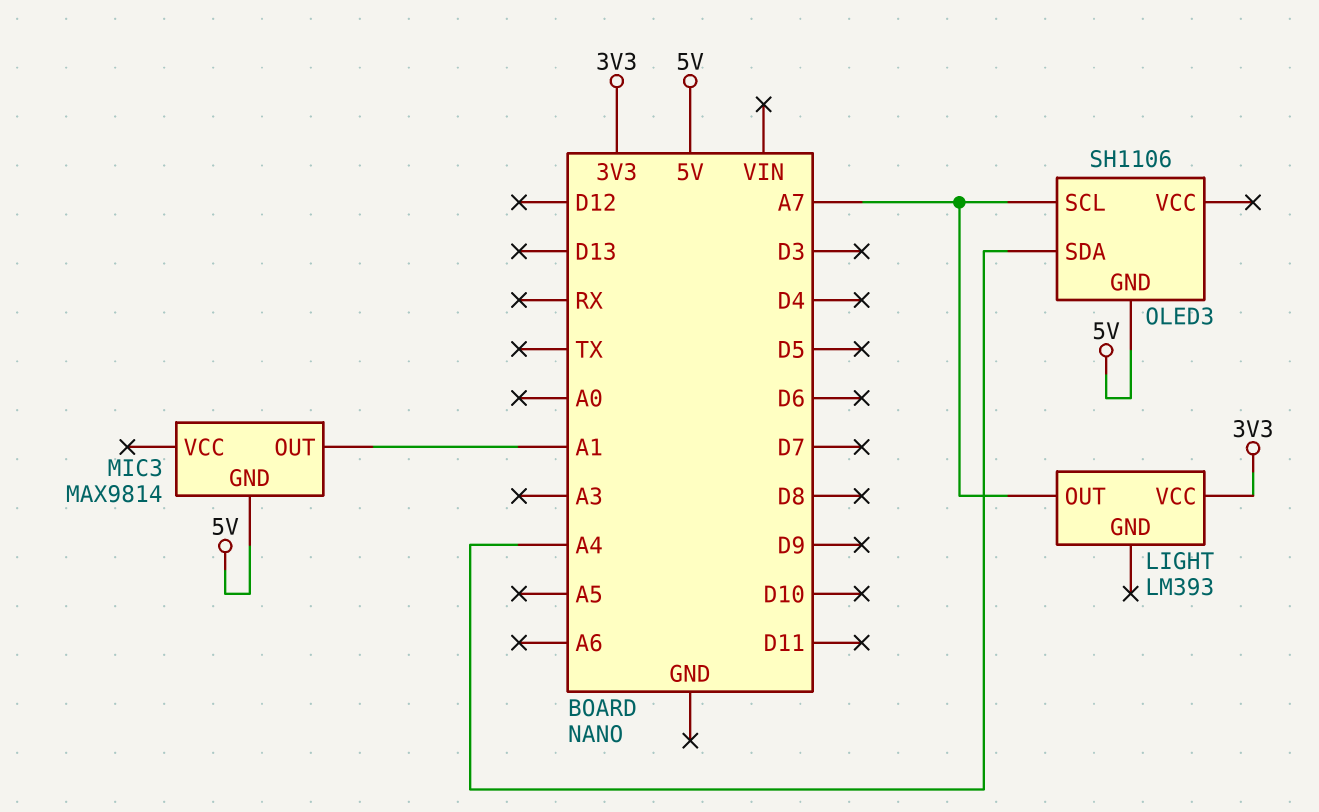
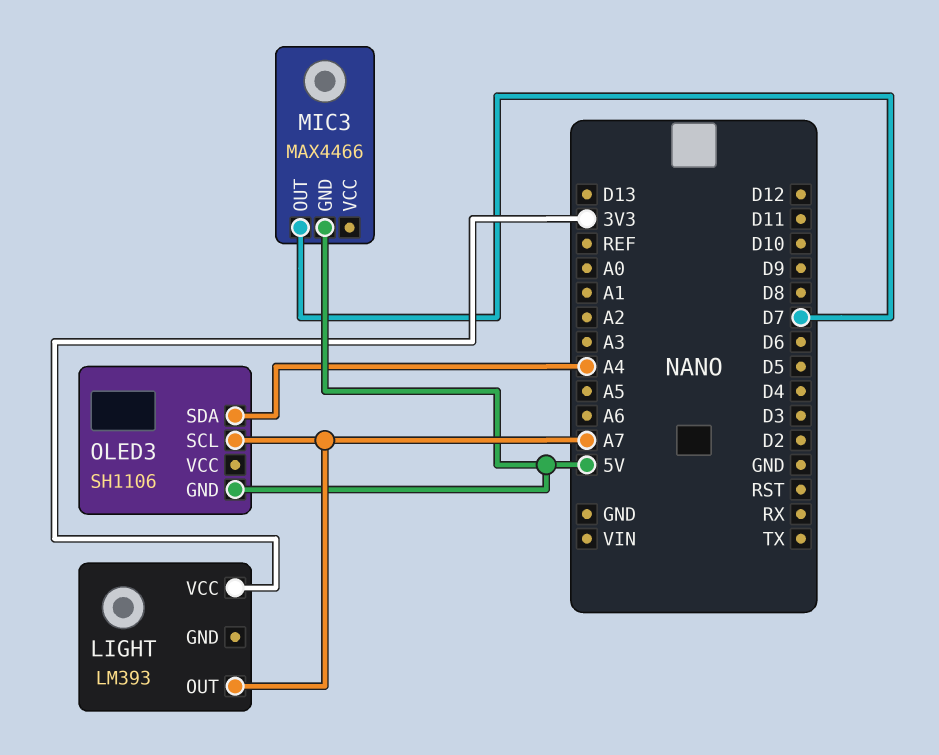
MIC3: MAX9814 -> MAX4466
MIC3 pin OUT: A1 -> D7

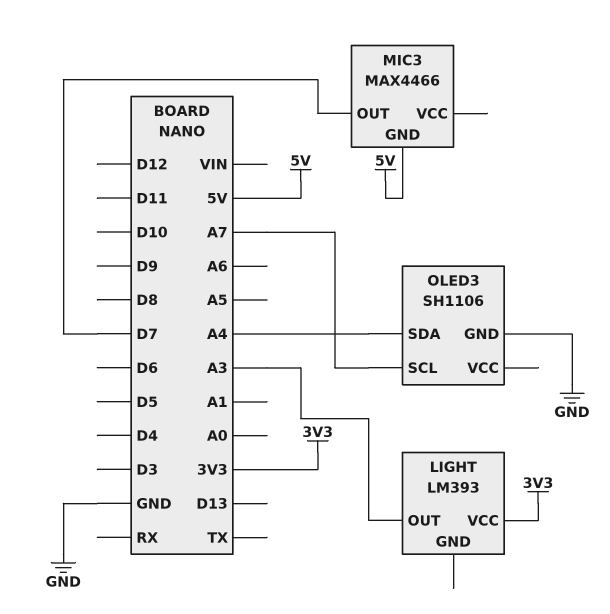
LIGHT pin OUT: A7 -> A3
OLED3 pin GND: 5V -> GND

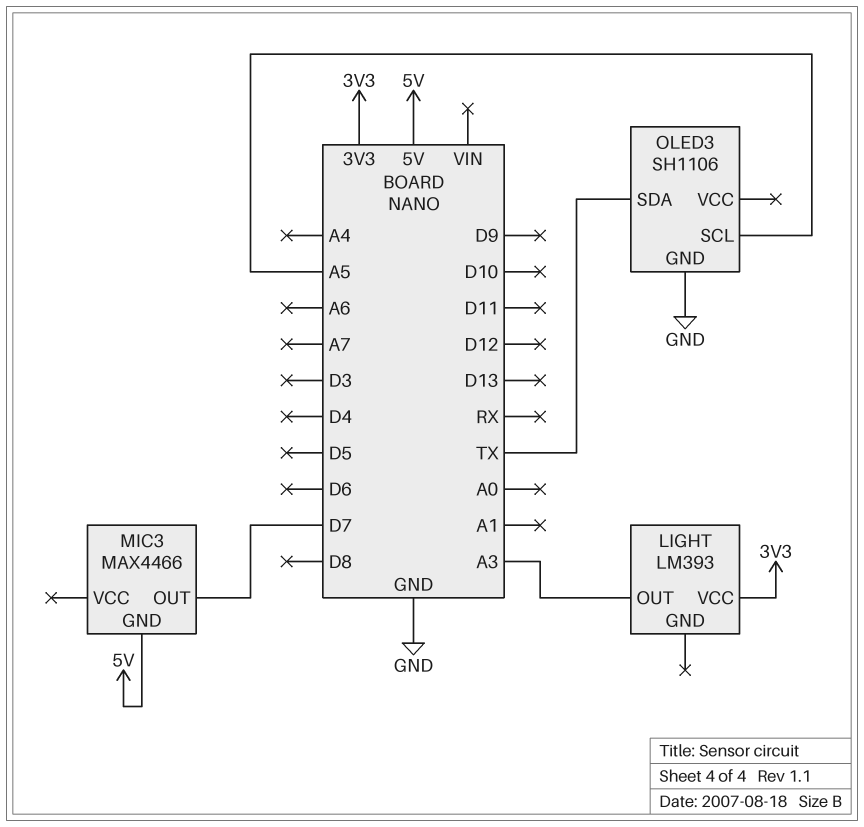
OLED3 pin SCL: A7 -> A5
OLED3 pin SDA: A4 -> TX

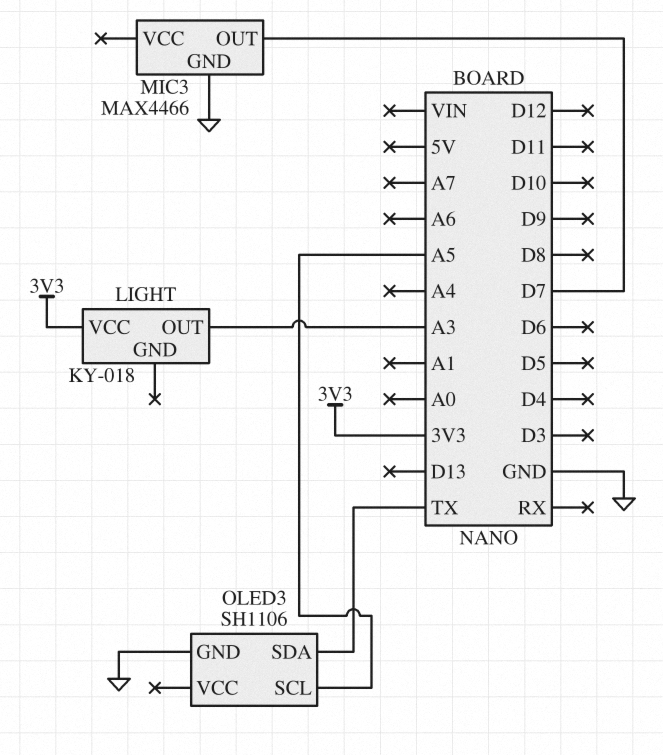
LIGHT: LM393 -> KY-018
MIC3 pin GND: 5V -> GND

